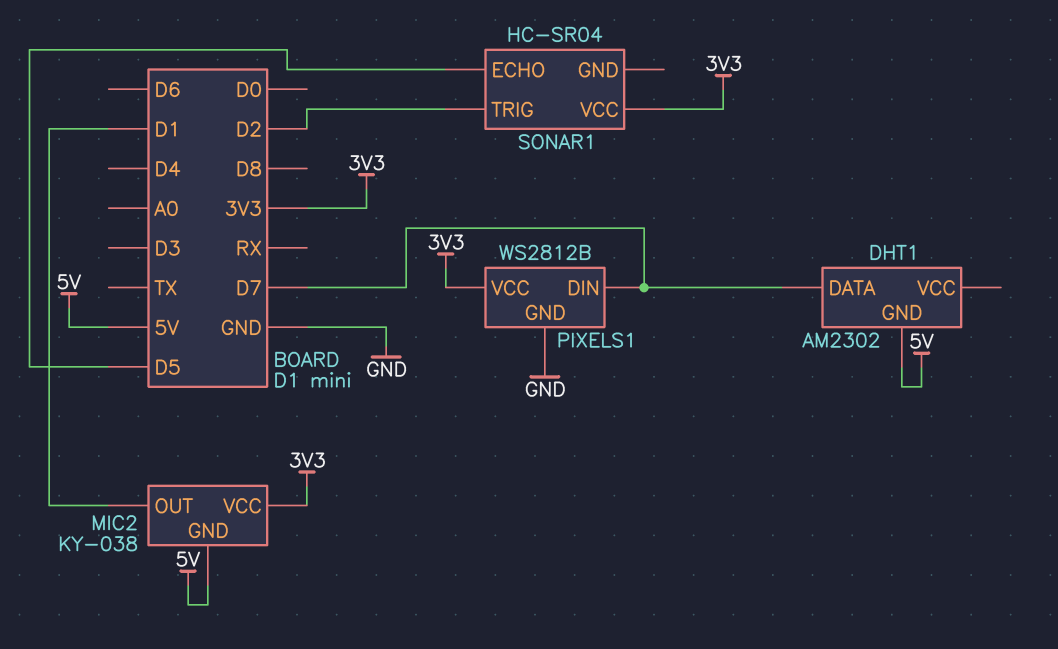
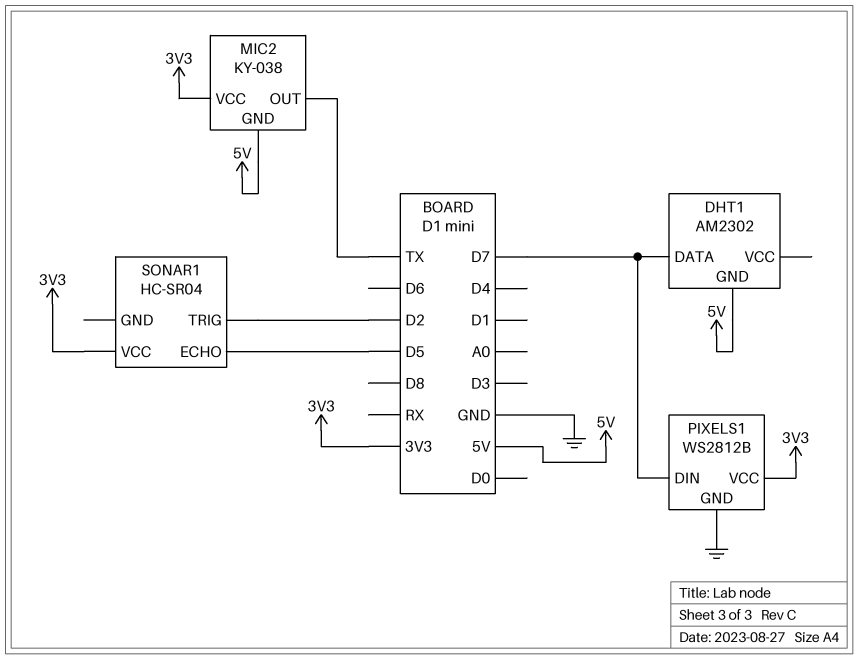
MIC2 pin OUT: D1 -> TX

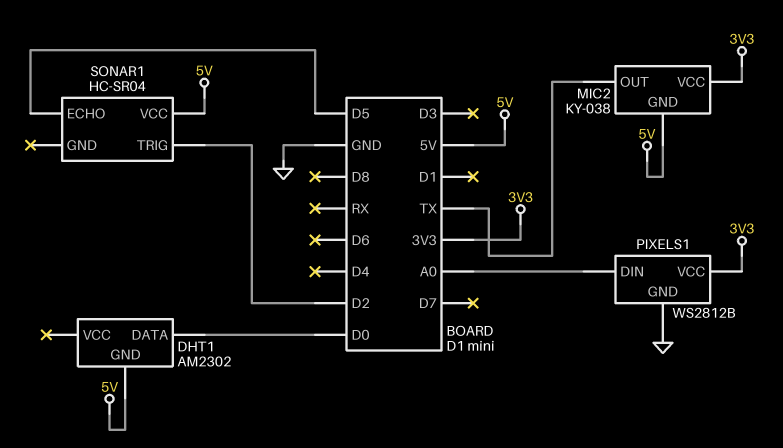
DHT1 pin DATA: D7 -> D0
PIXELS1 pin DIN: D7 -> A0
SONAR1 pin VCC: 3V3 -> 5V

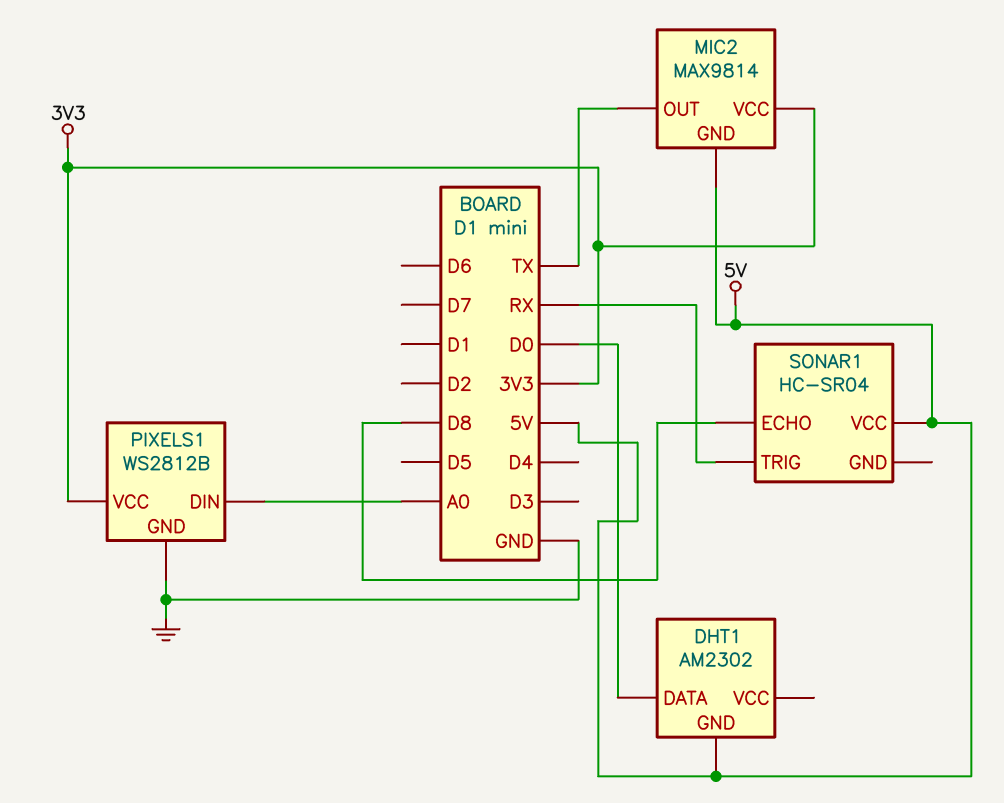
MIC2: KY-038 -> MAX9814
SONAR1 pin ECHO: D5 -> D8
SONAR1 pin TRIG: D2 -> RX

